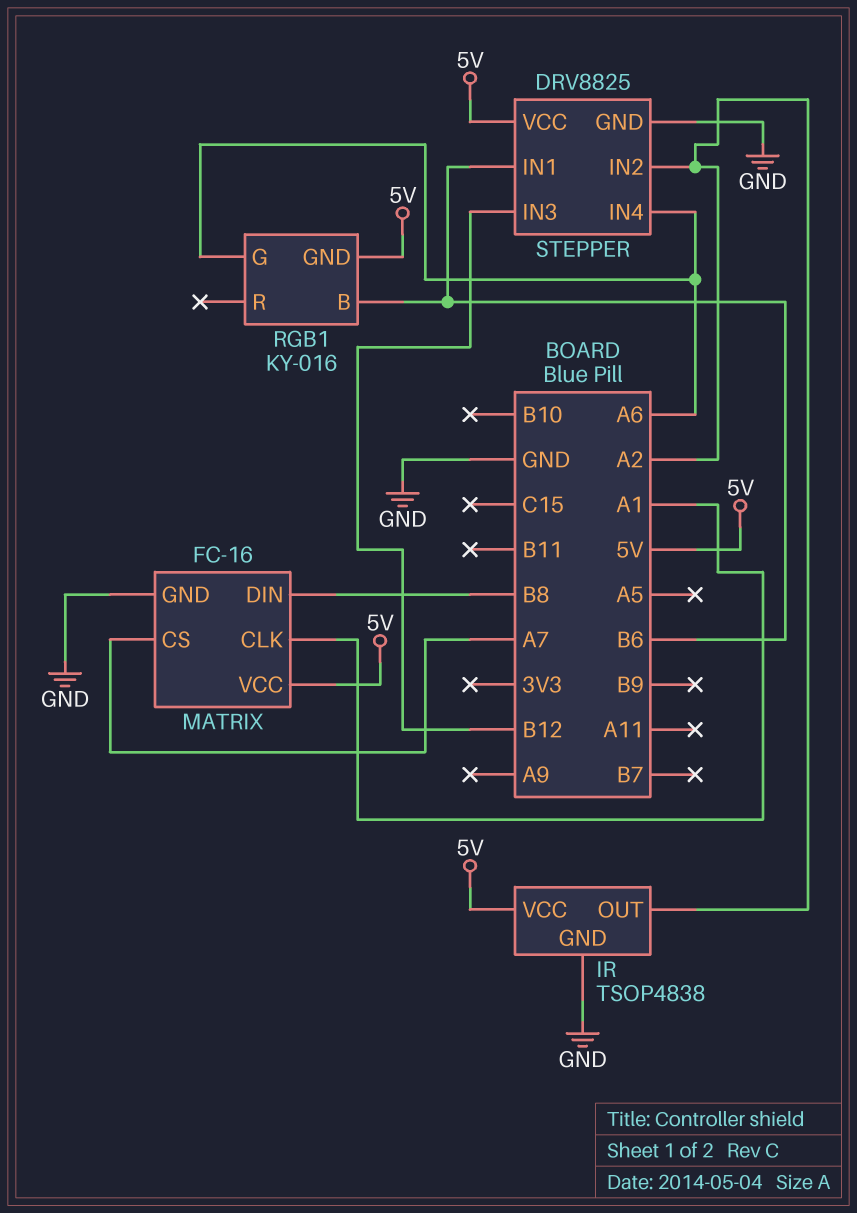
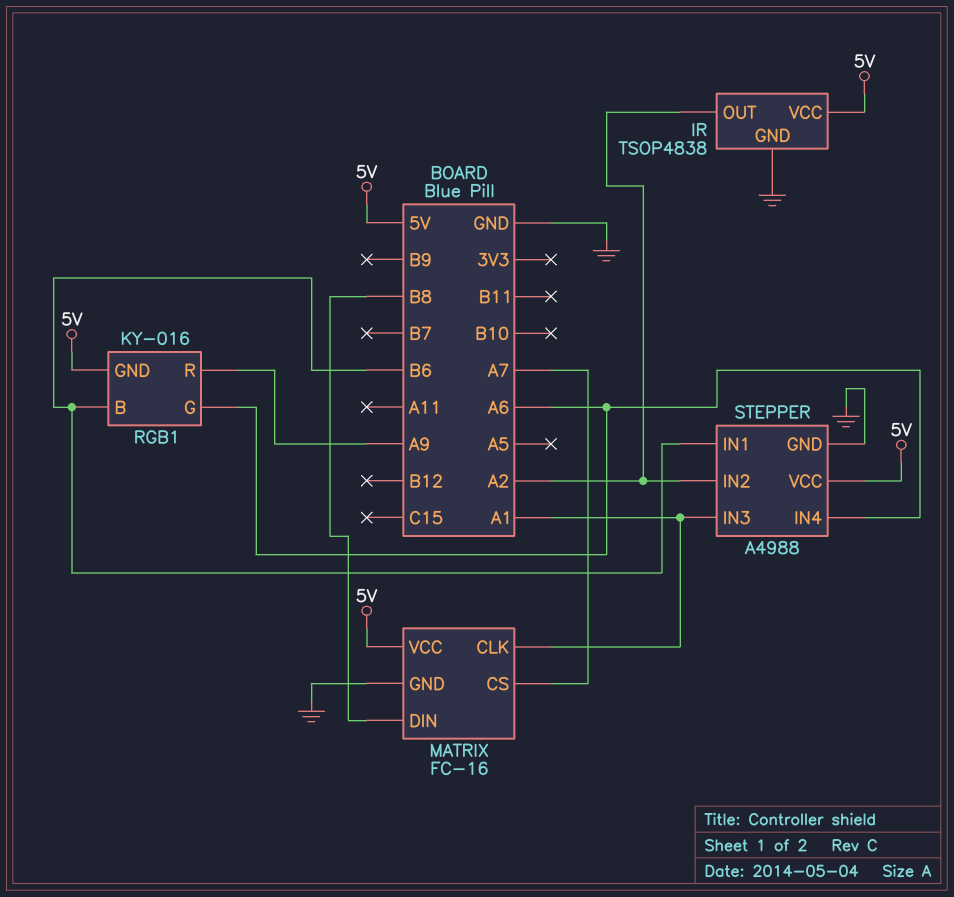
RGB1 pin R: none -> A9
STEPPER: DRV8825 -> A4988
STEPPER pin IN3: B12 -> A1

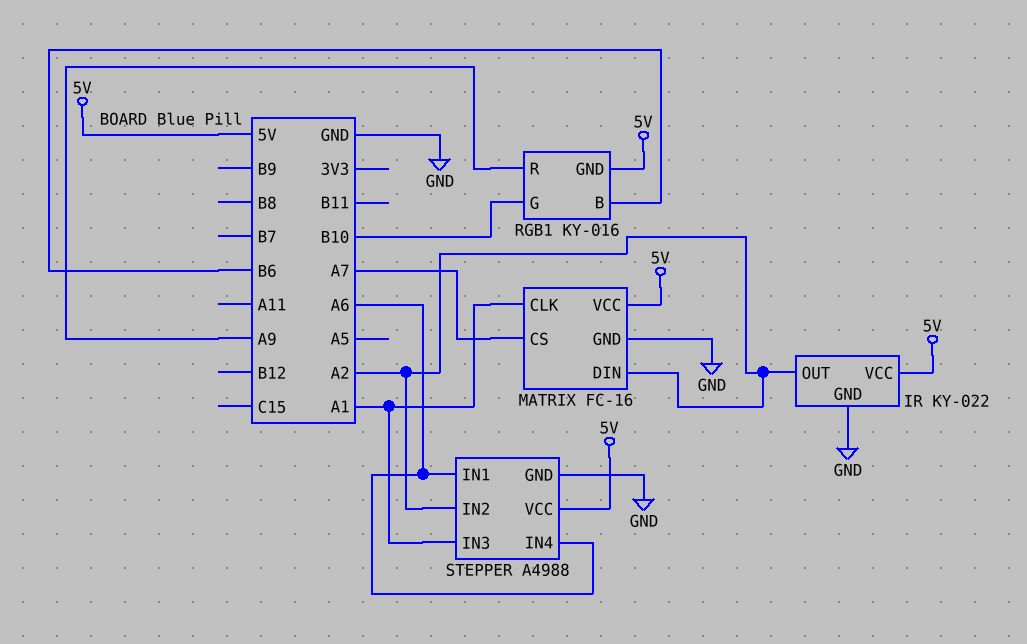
IR: TSOP4838 -> KY-022
MATRIX pin DIN: B8 -> A2
RGB1 pin G: A6 -> B10
STEPPER pin IN1: B6 -> A6

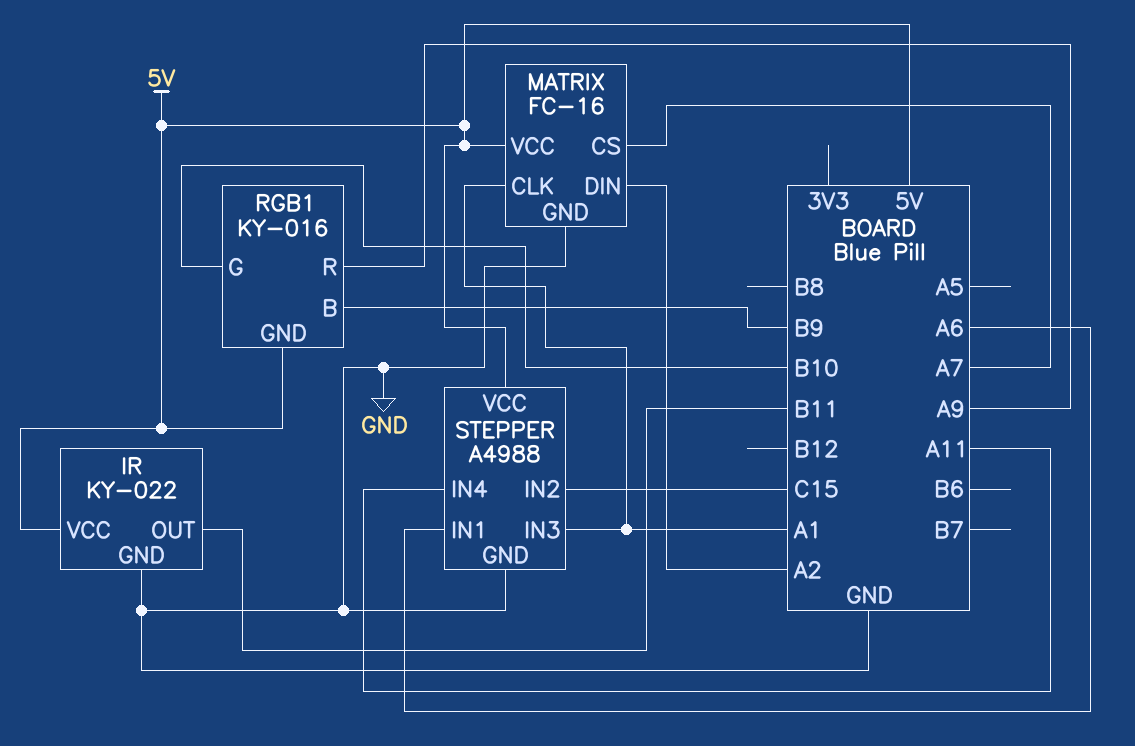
IR pin OUT: A2 -> B11
RGB1 pin B: B6 -> B9
STEPPER pin IN2: A2 -> C15
STEPPER pin IN4: A6 -> A11

